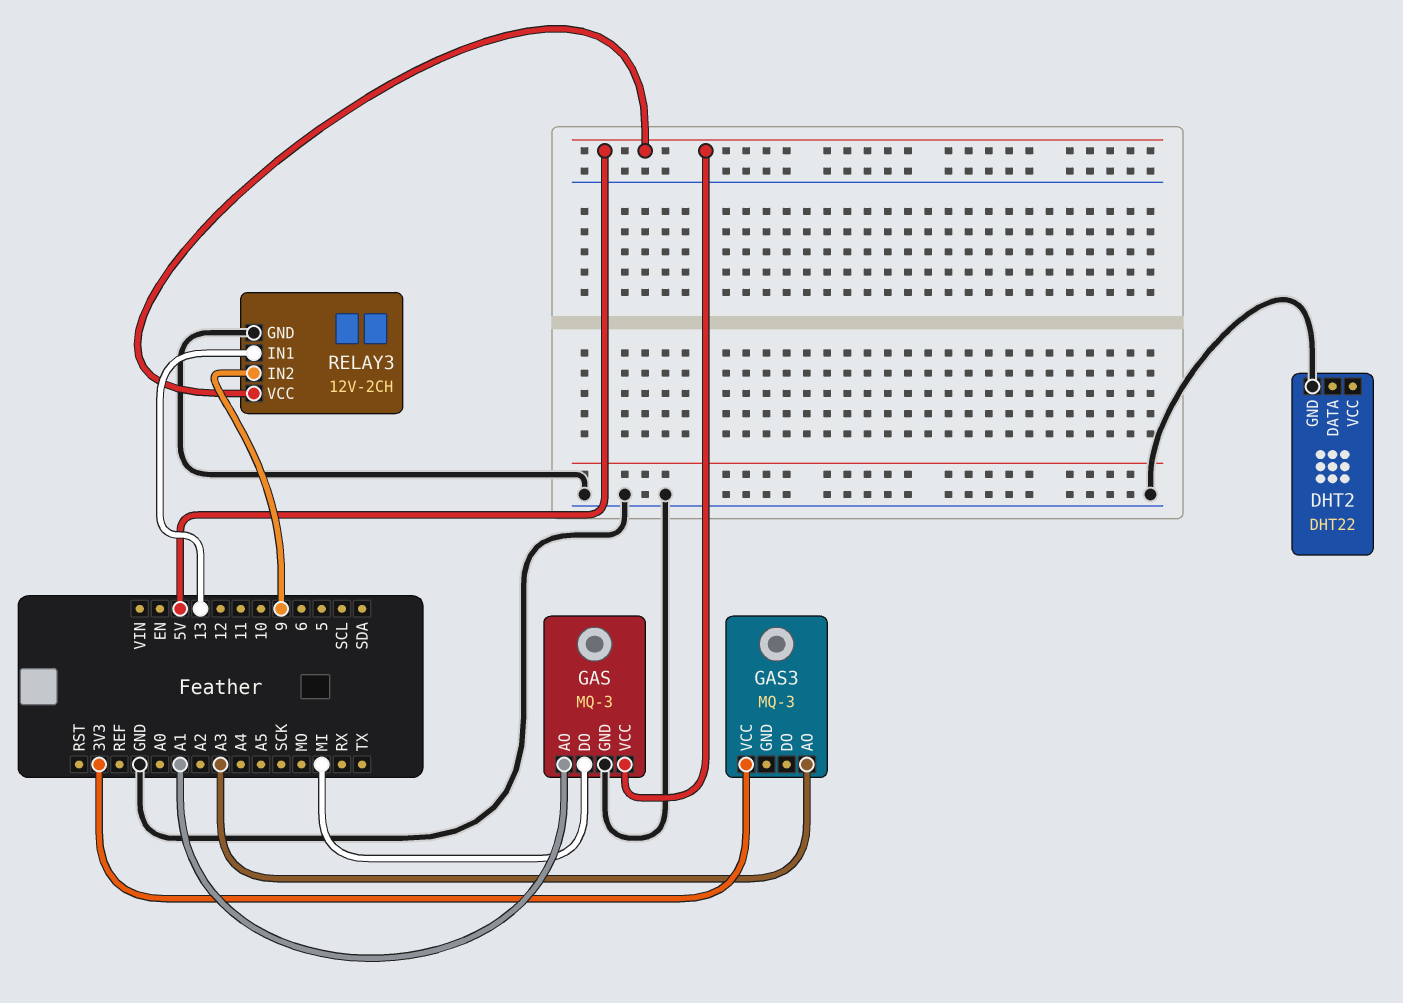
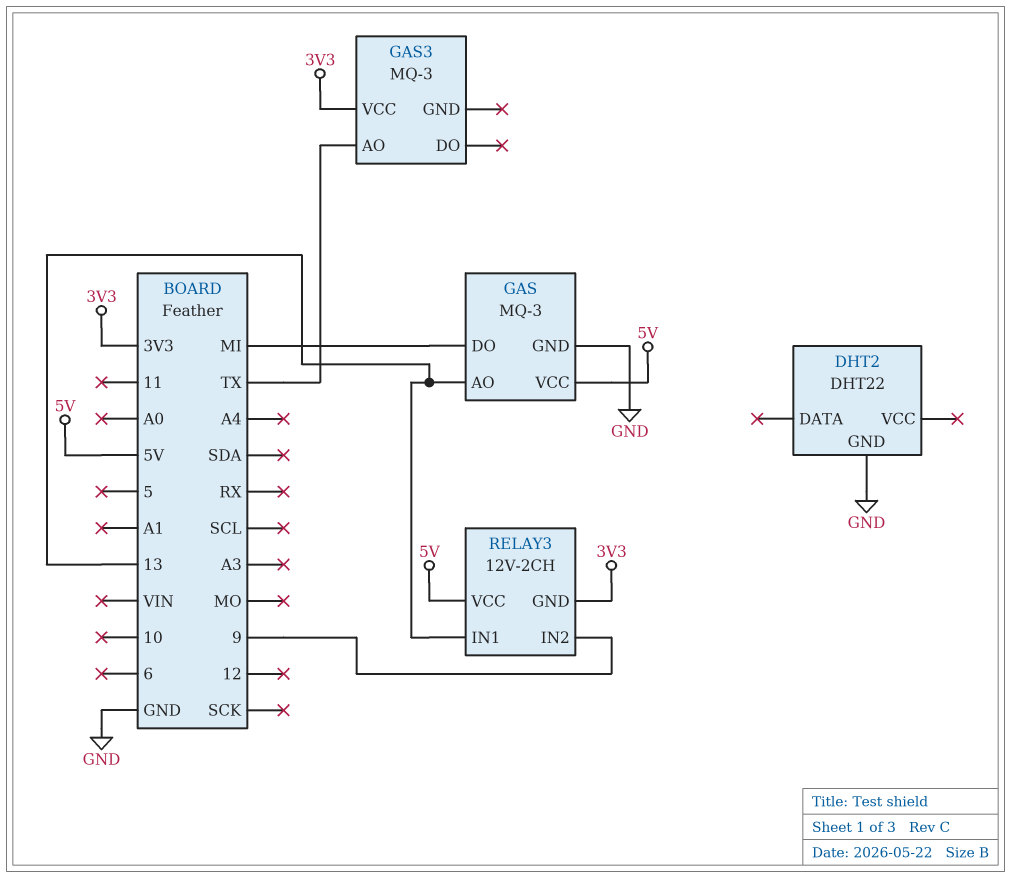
GAS pin AO: A1 -> 13
GAS3 pin AO: A3 -> TX
RELAY3 pin GND: GND -> 3V3

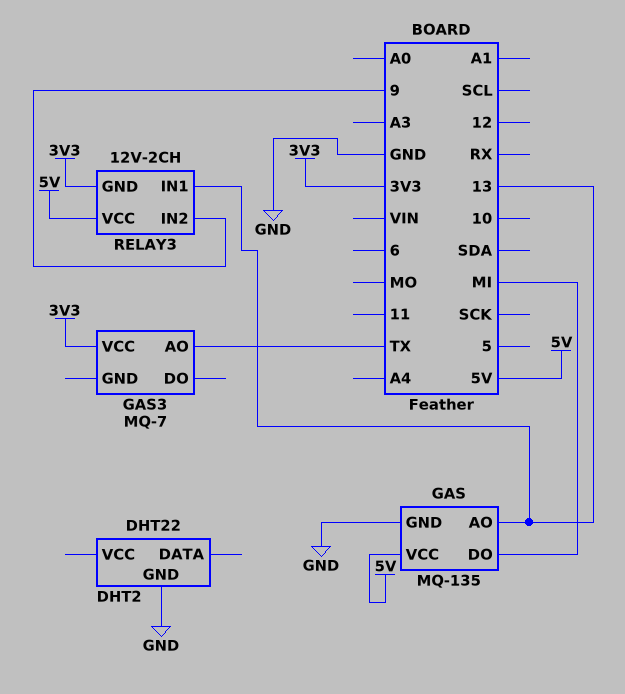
GAS: MQ-3 -> MQ-135
GAS3: MQ-3 -> MQ-7

